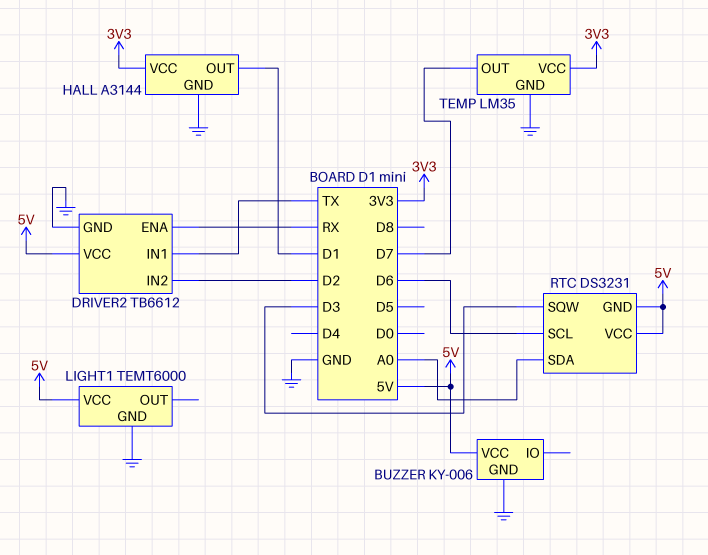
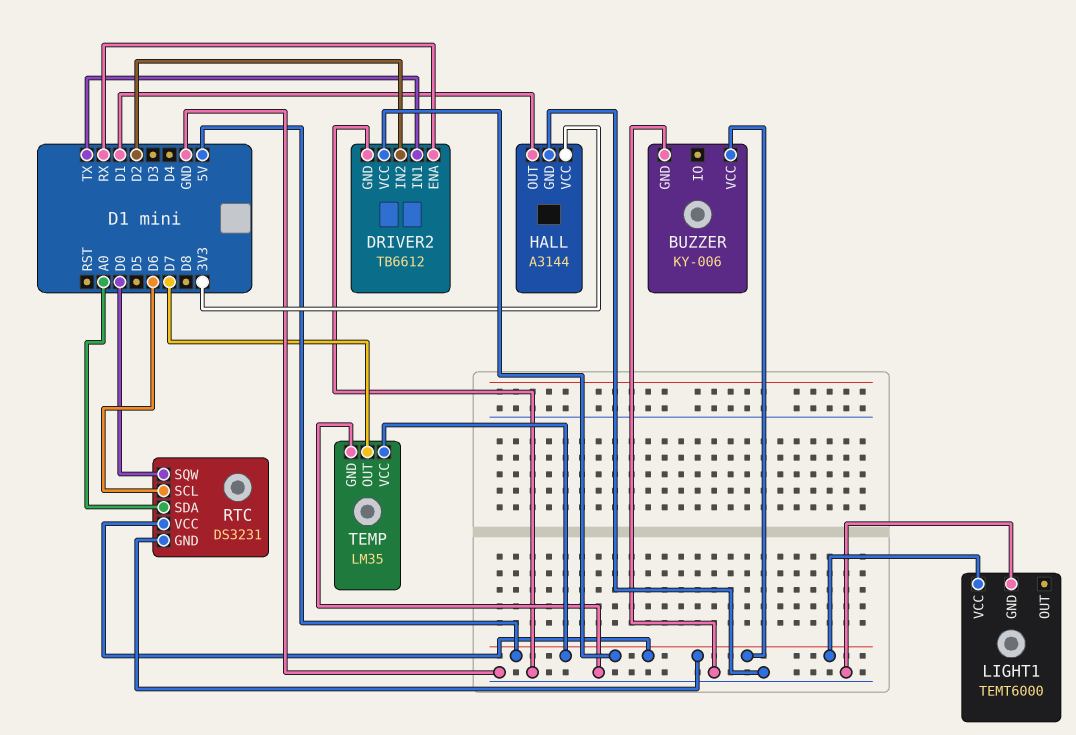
RTC pin SQW: D3 -> D0
TEMP pin VCC: 3V3 -> 5V

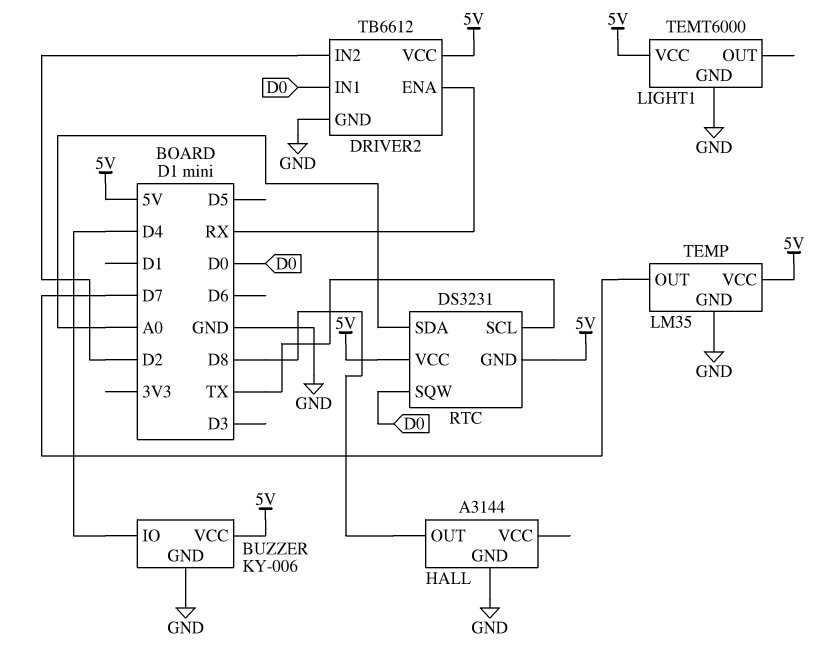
BUZZER pin IO: none -> D4
DRIVER2 pin IN1: TX -> D0
HALL pin OUT: D1 -> D8
HALL pin VCC: 3V3 -> none
RTC pin SCL: D6 -> TX

